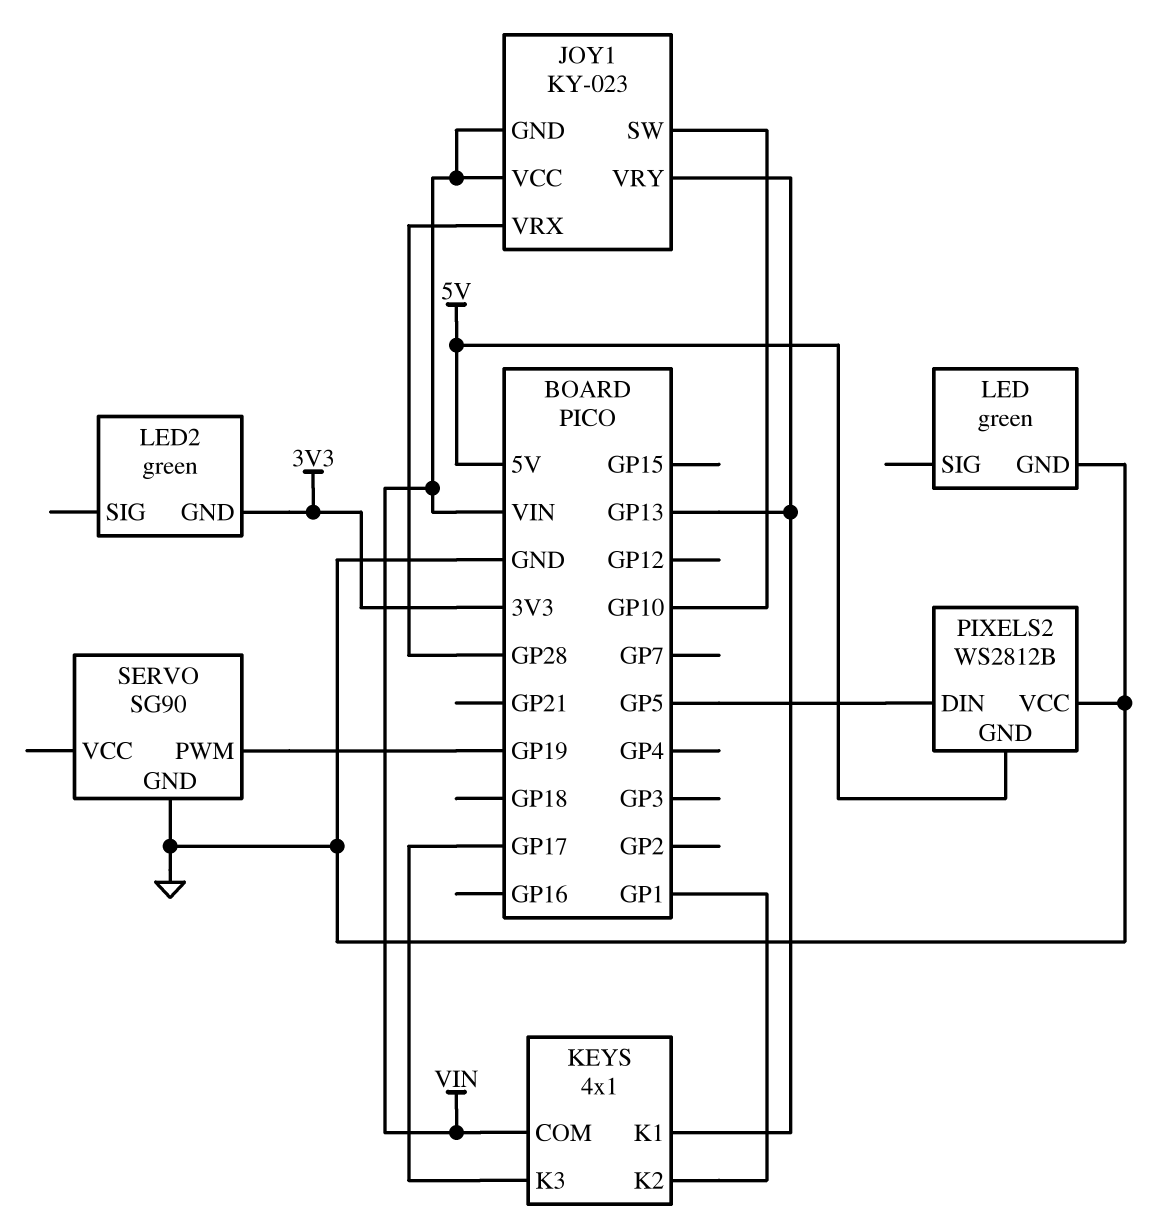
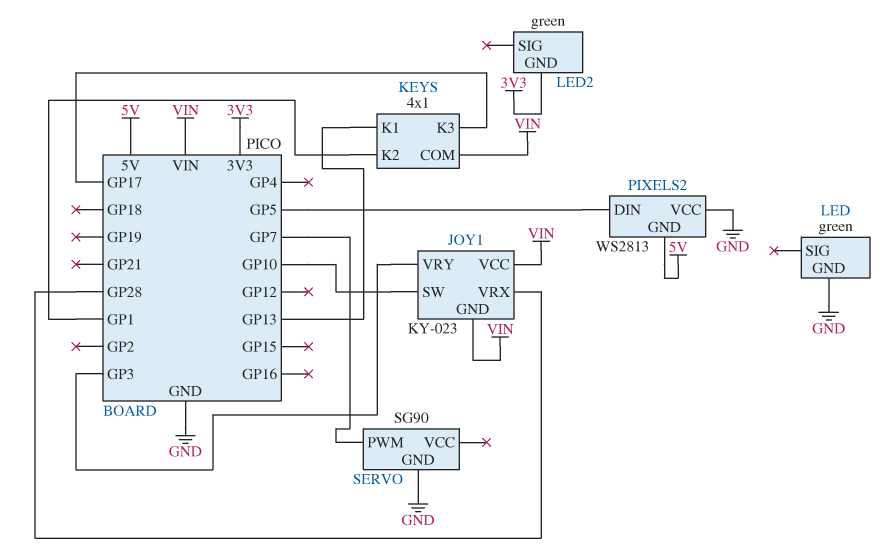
JOY1 pin VRY: GP13 -> GP3
PIXELS2: WS2812B -> WS2813
SERVO pin PWM: GP19 -> GP7

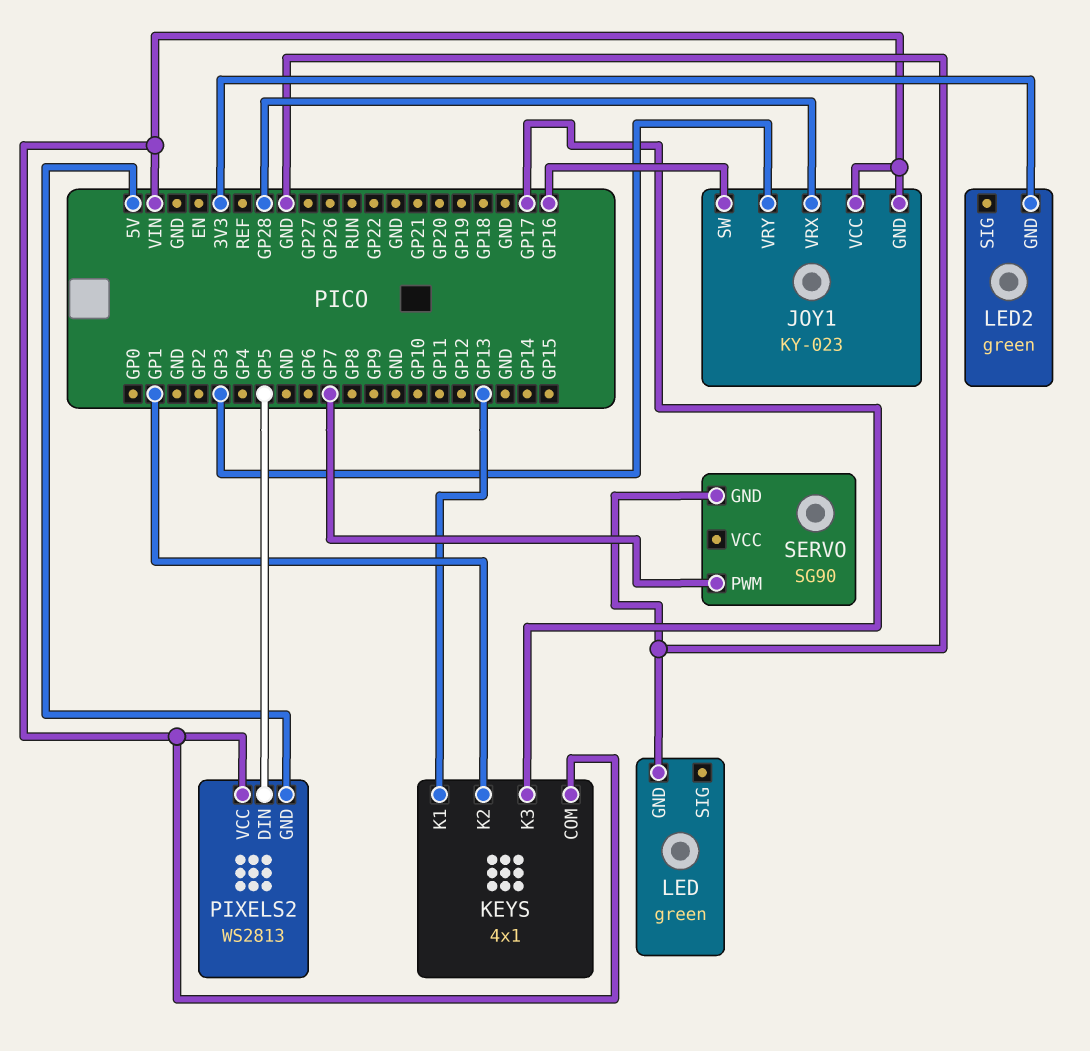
JOY1 pin SW: GP10 -> GP16
PIXELS2 pin VCC: GND -> VIN

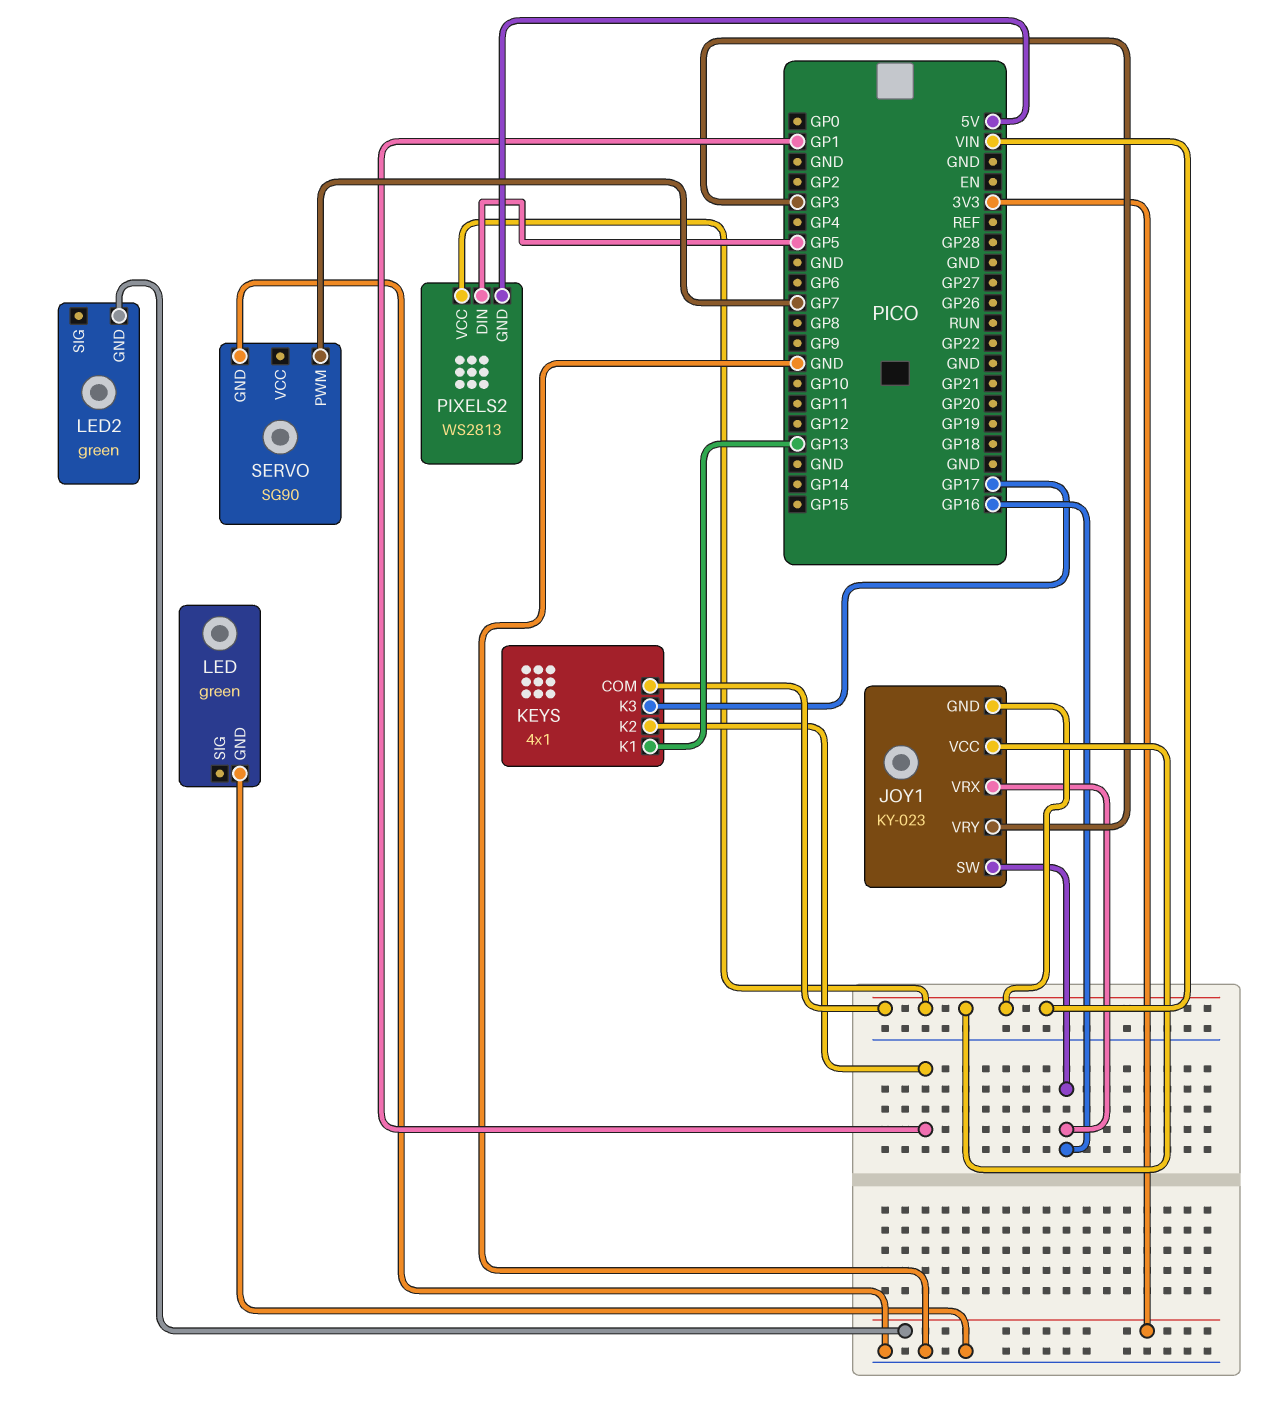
JOY1 pin VRX: GP28 -> GP16

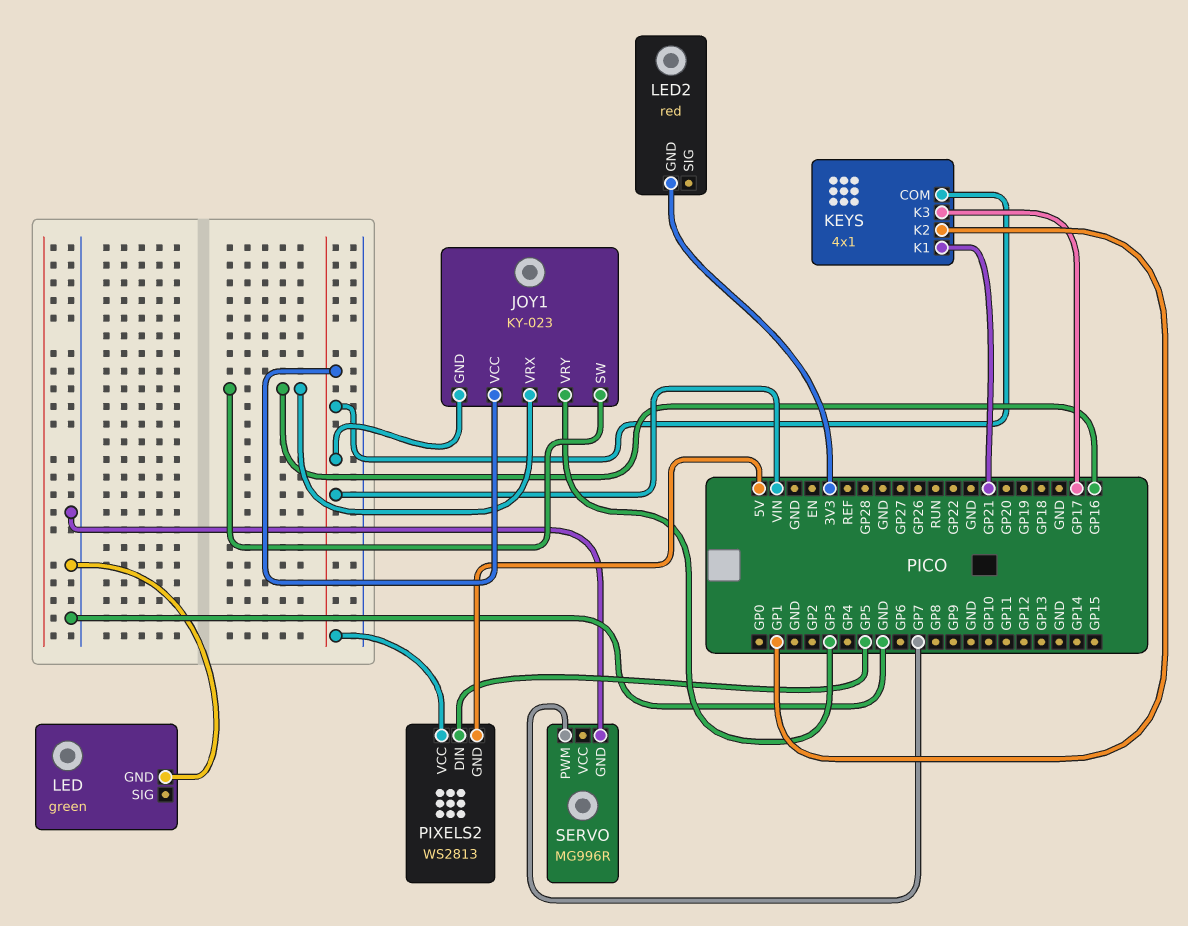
KEYS pin K1: GP13 -> GP21
LED2: green -> red
SERVO: SG90 -> MG996R

